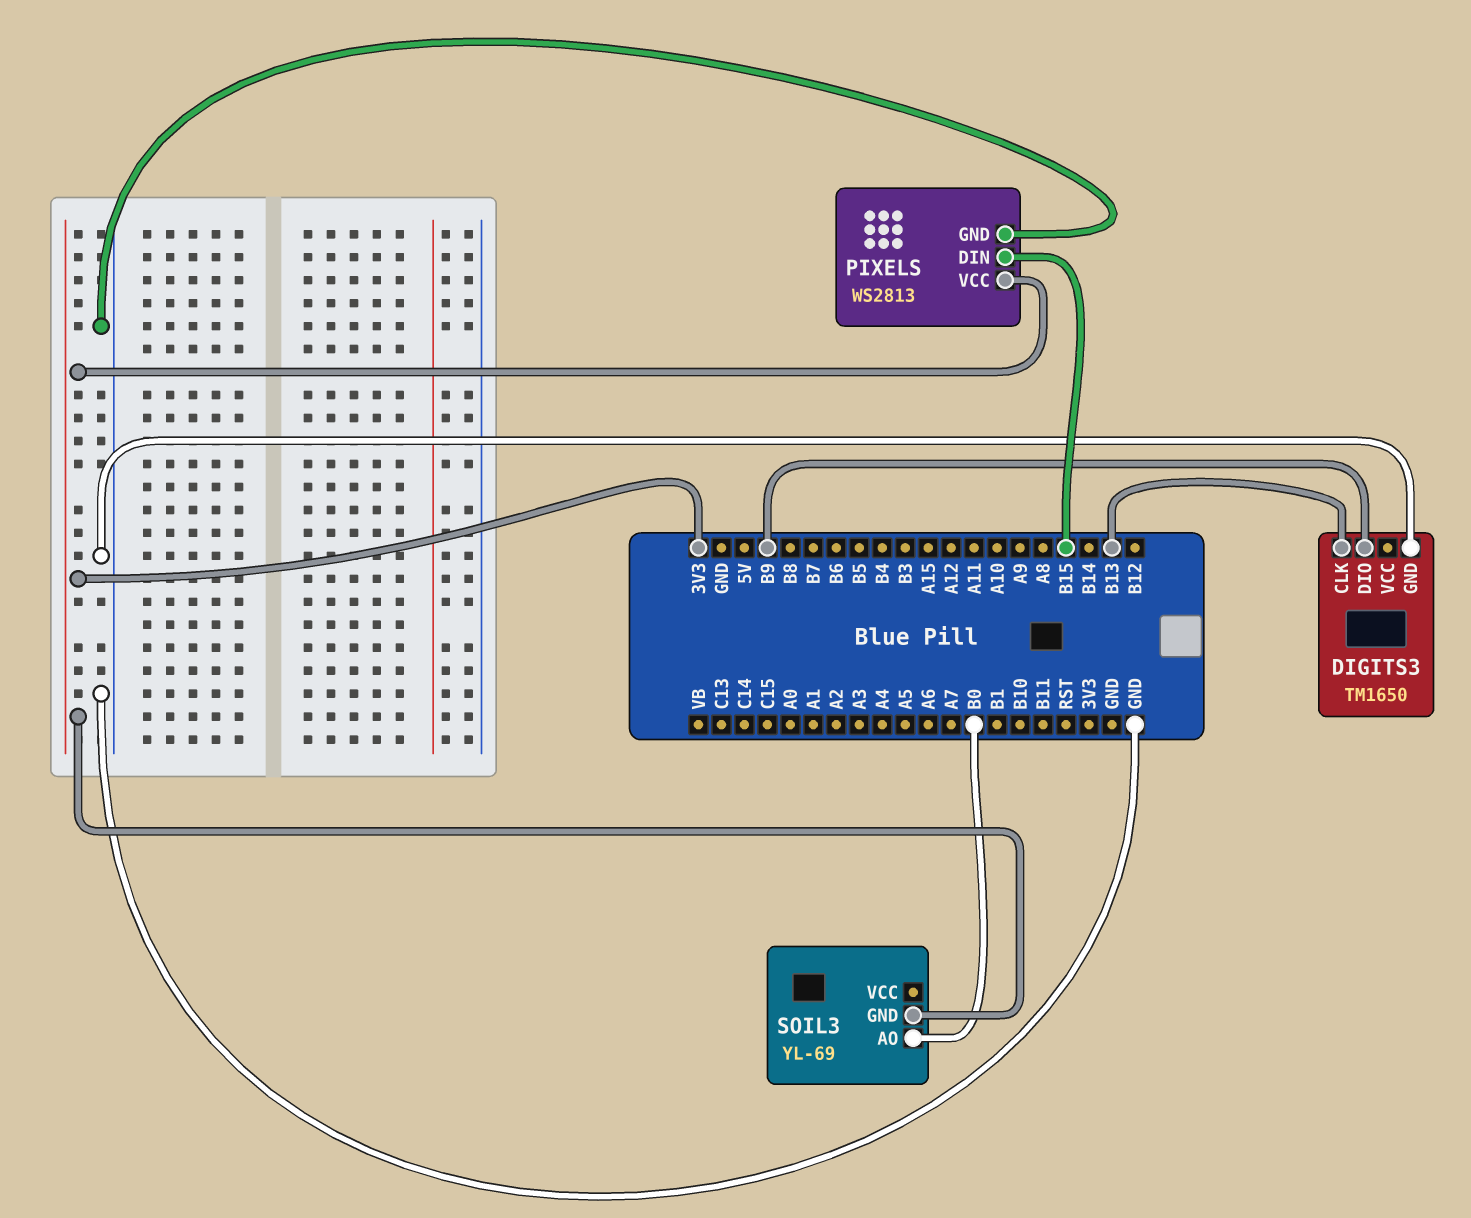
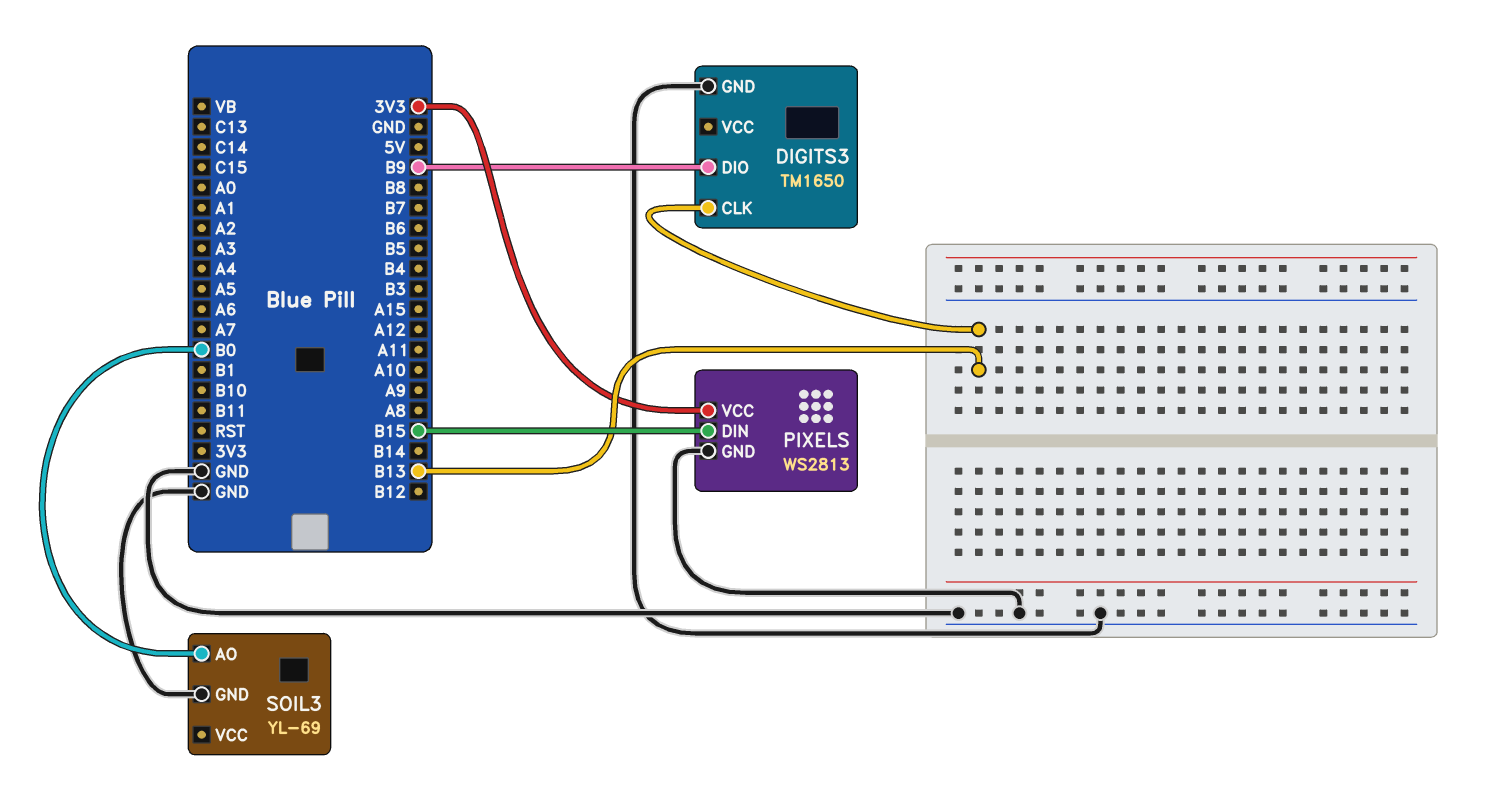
SOIL3 pin GND: 3V3 -> GND

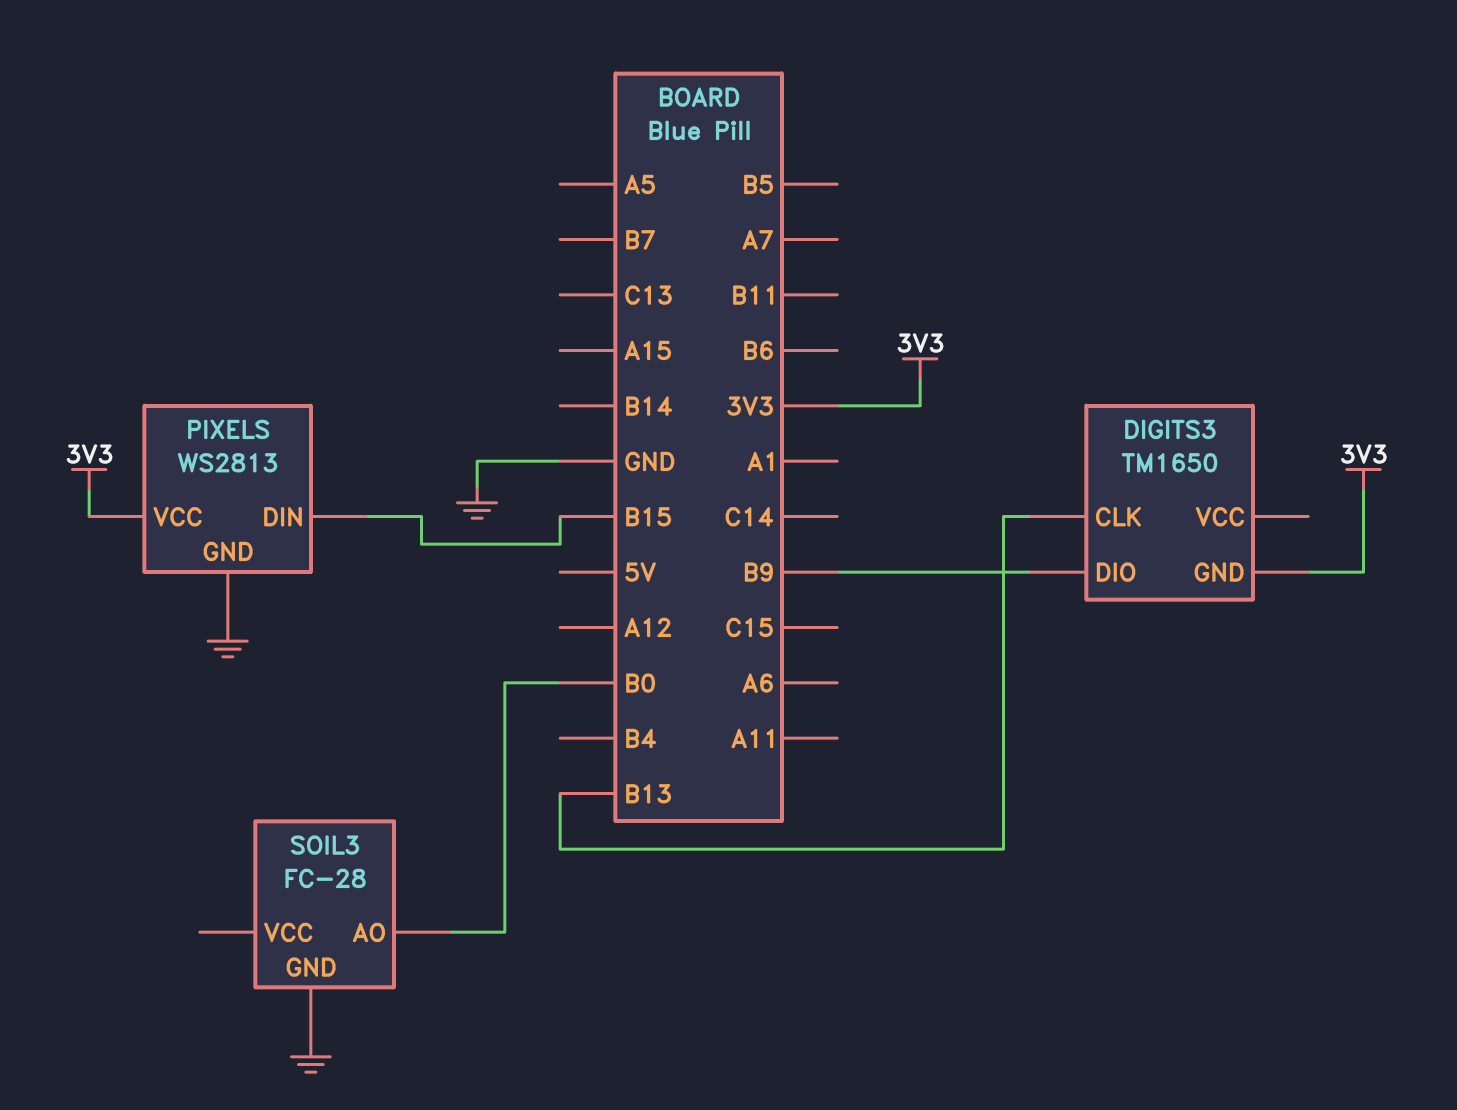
DIGITS3 pin GND: GND -> 3V3
SOIL3: YL-69 -> FC-28

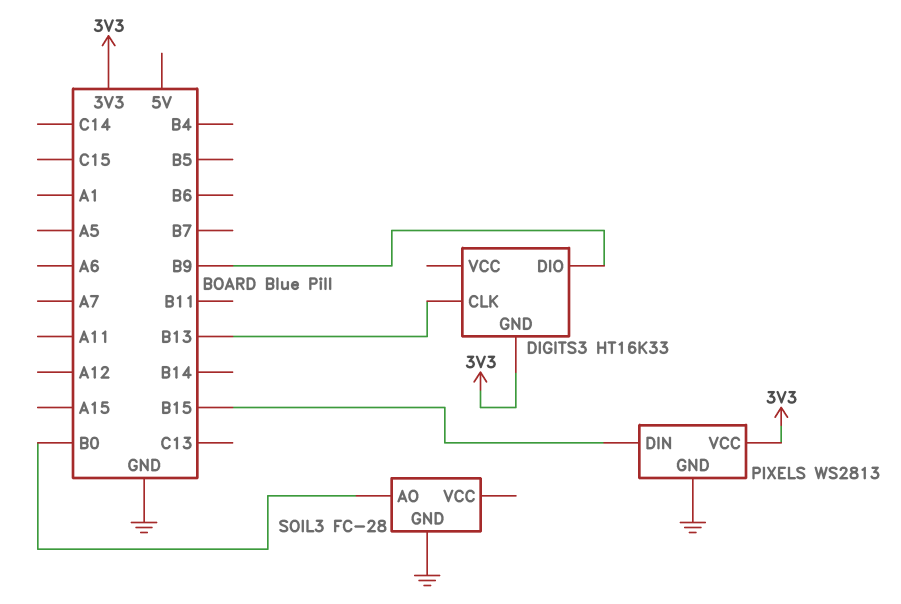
DIGITS3: TM1650 -> HT16K33

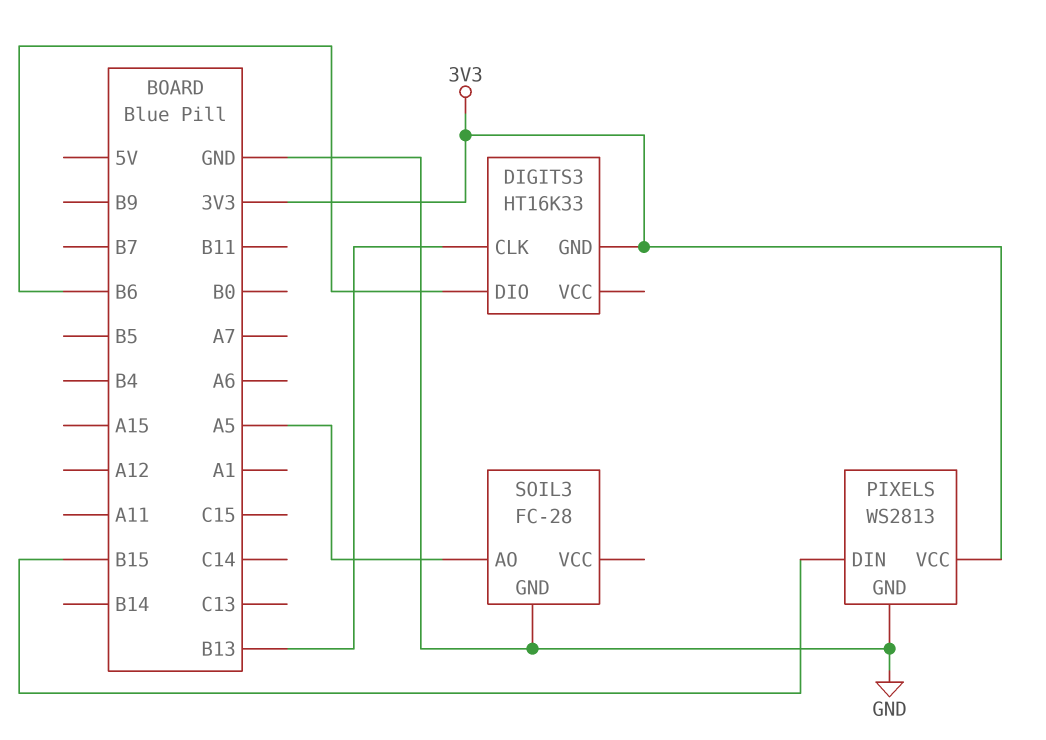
DIGITS3 pin DIO: B9 -> B6
SOIL3 pin AO: B0 -> A5

